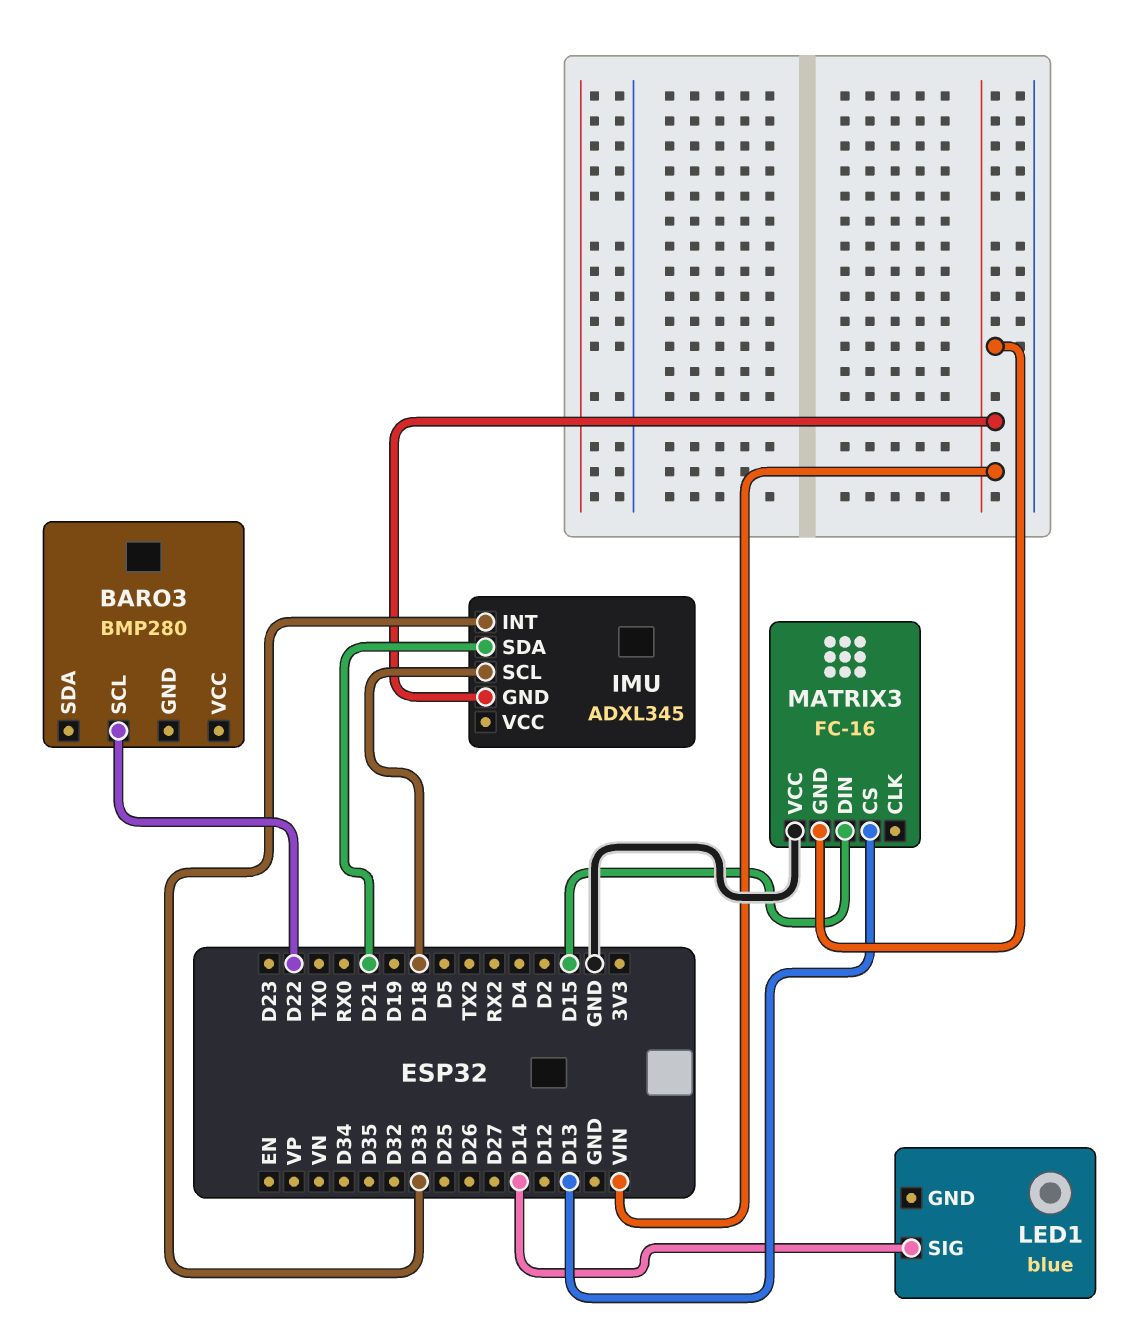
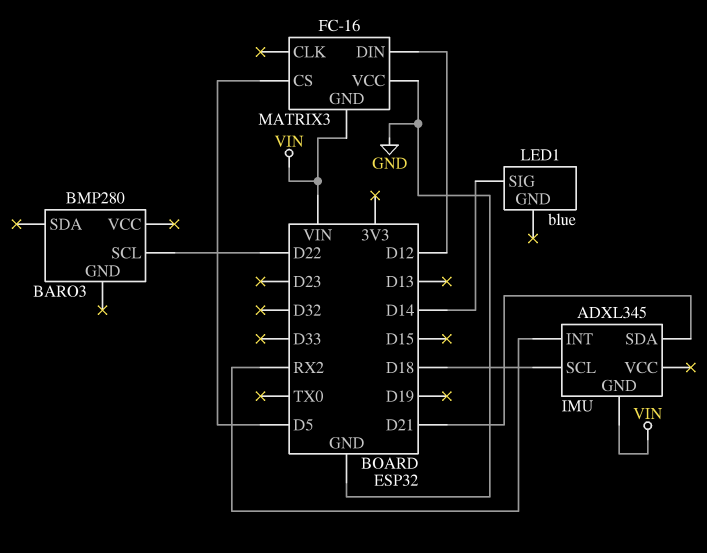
IMU pin INT: D33 -> RX2
MATRIX3 pin CS: D13 -> D5
MATRIX3 pin DIN: D15 -> D12

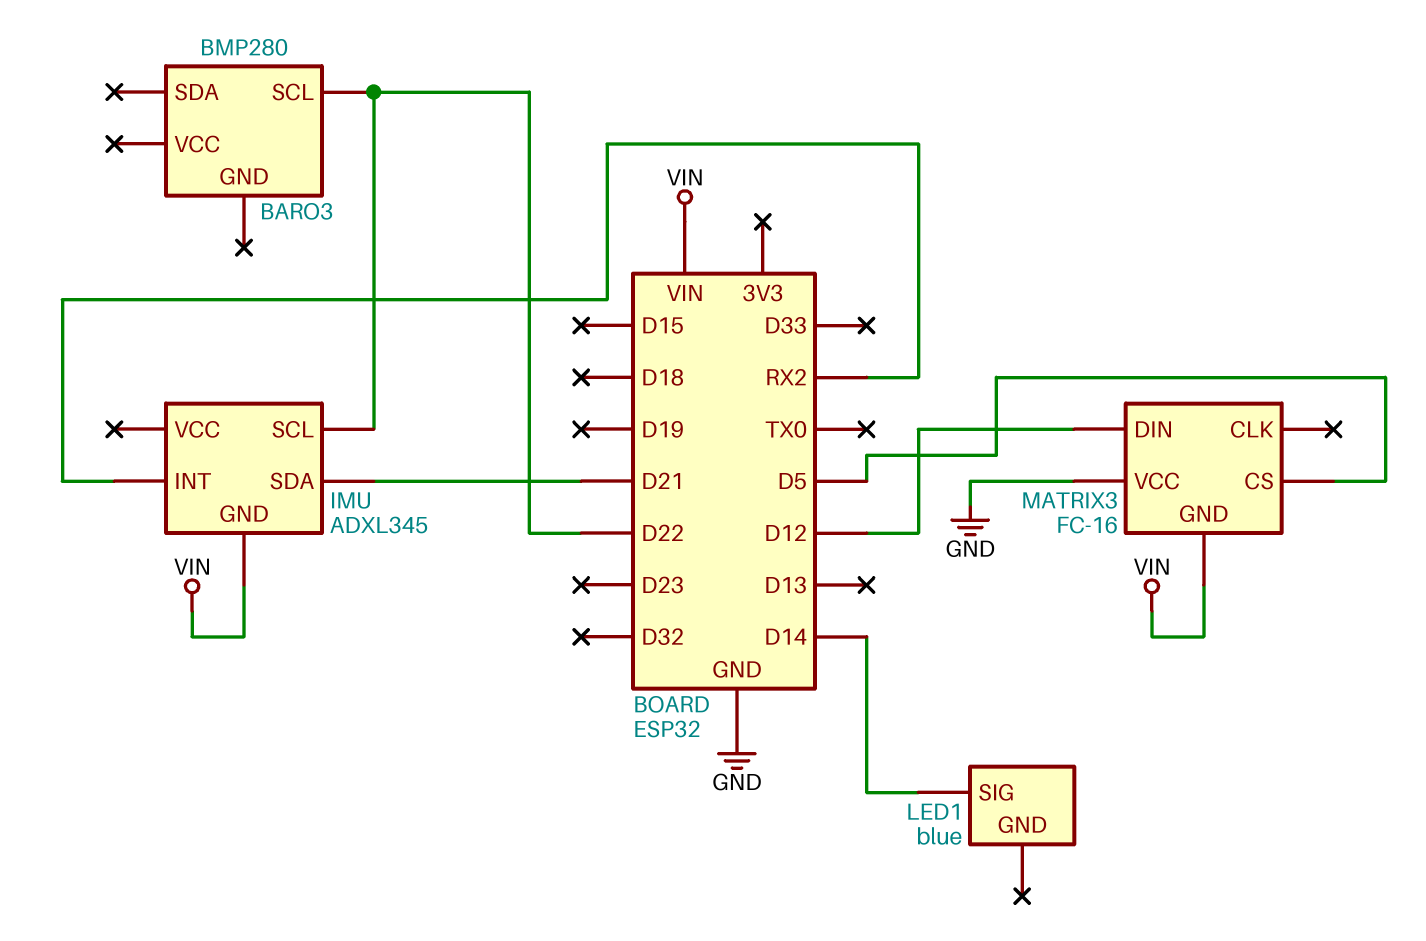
IMU pin SCL: D18 -> D22

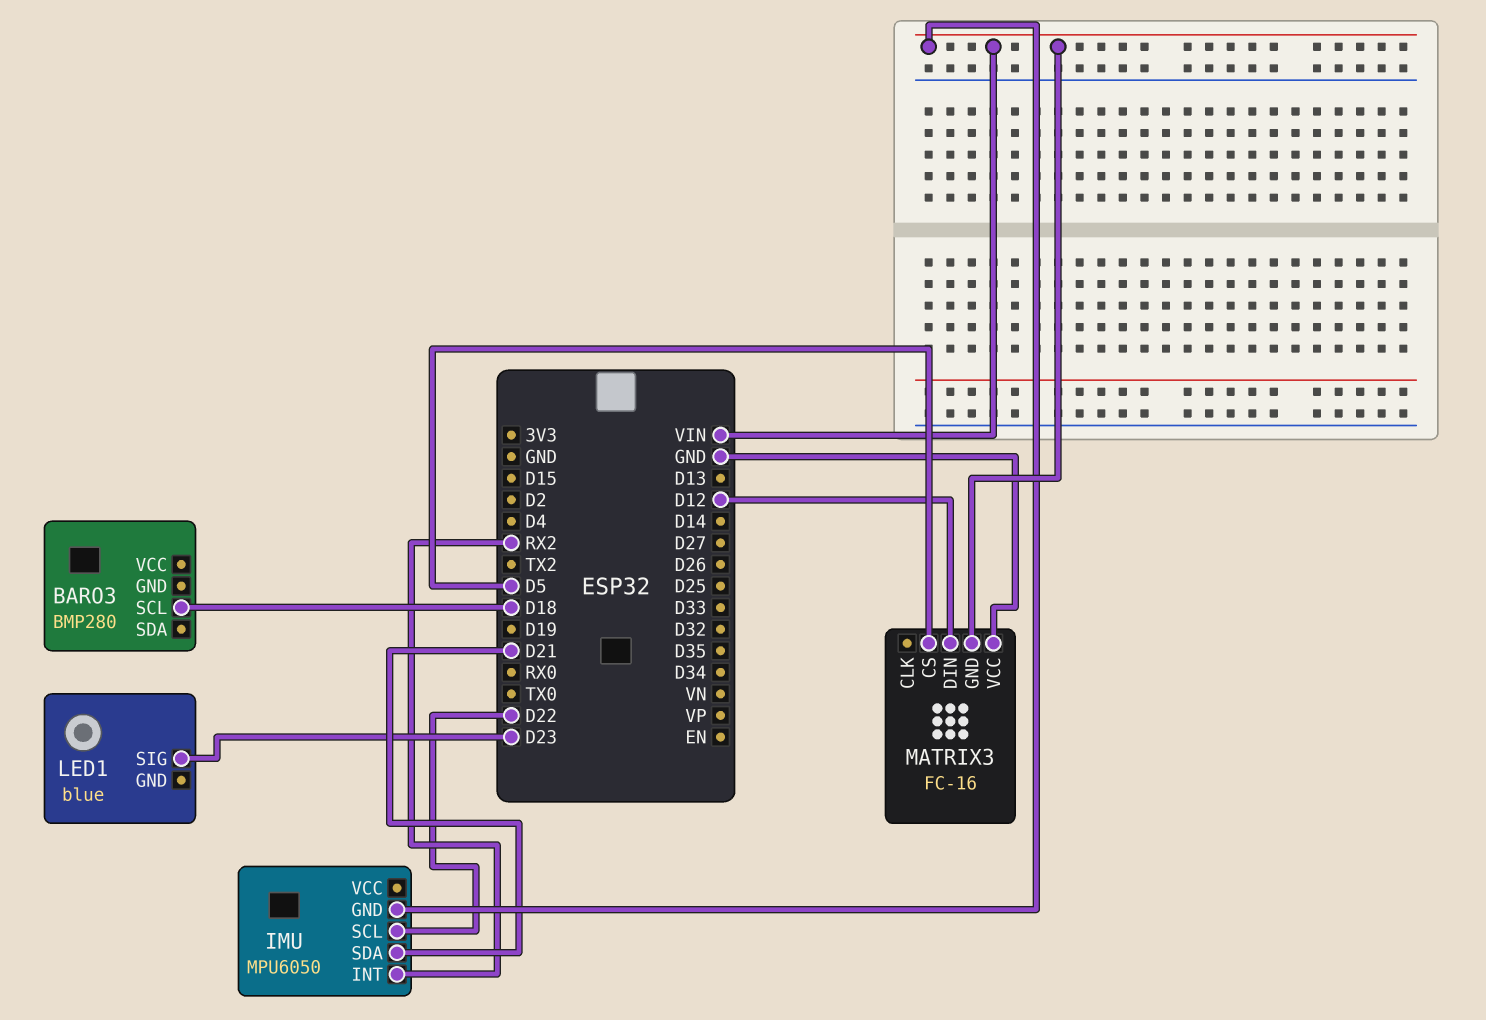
BARO3 pin SCL: D22 -> D18
IMU: ADXL345 -> MPU6050
LED1 pin SIG: D14 -> D23

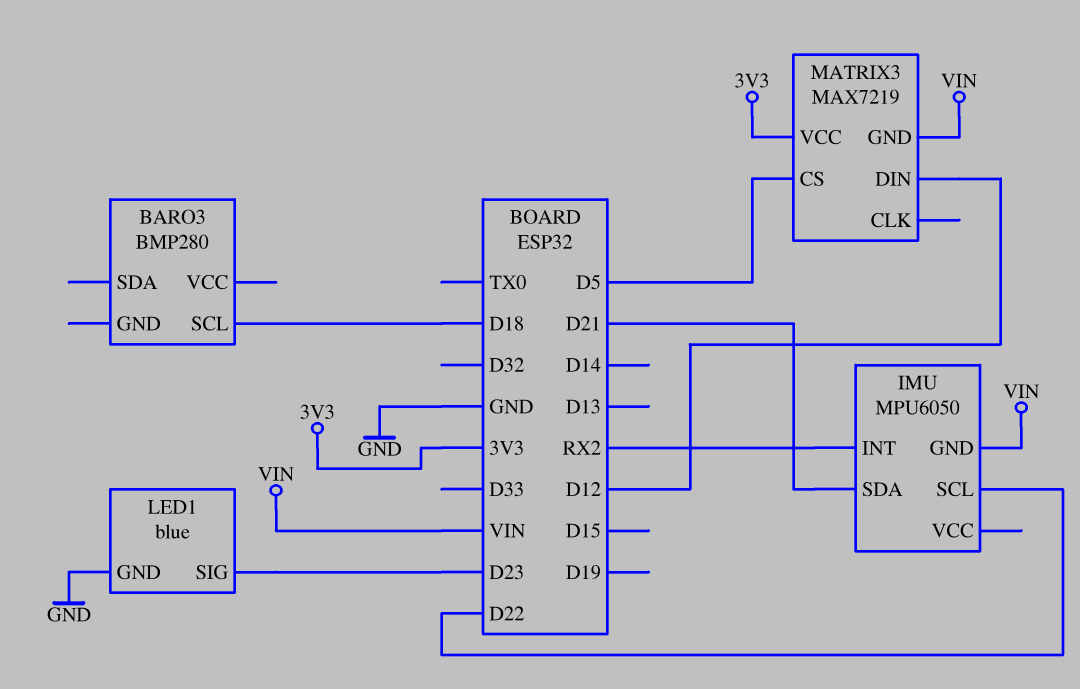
LED1 pin GND: none -> GND
MATRIX3: FC-16 -> MAX7219
MATRIX3 pin VCC: GND -> 3V3

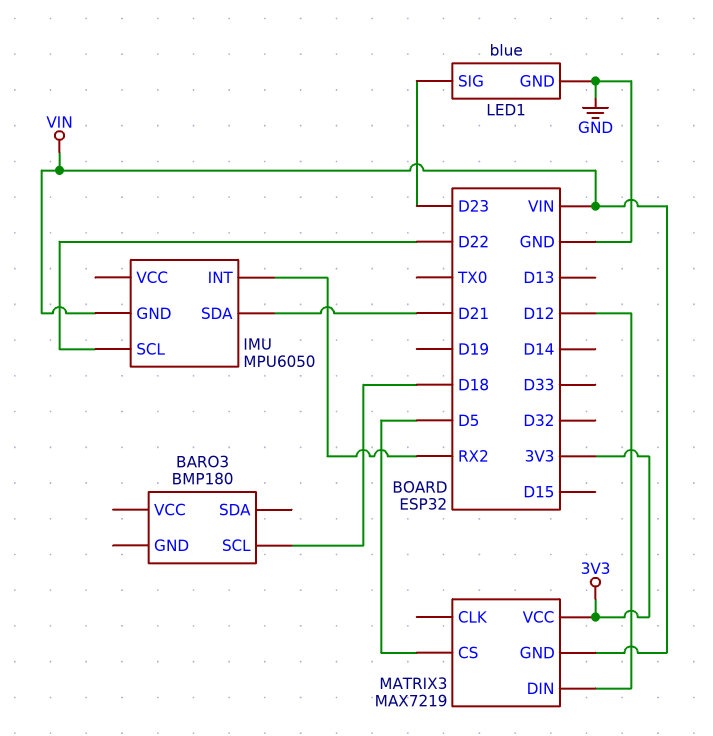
BARO3: BMP280 -> BMP180

